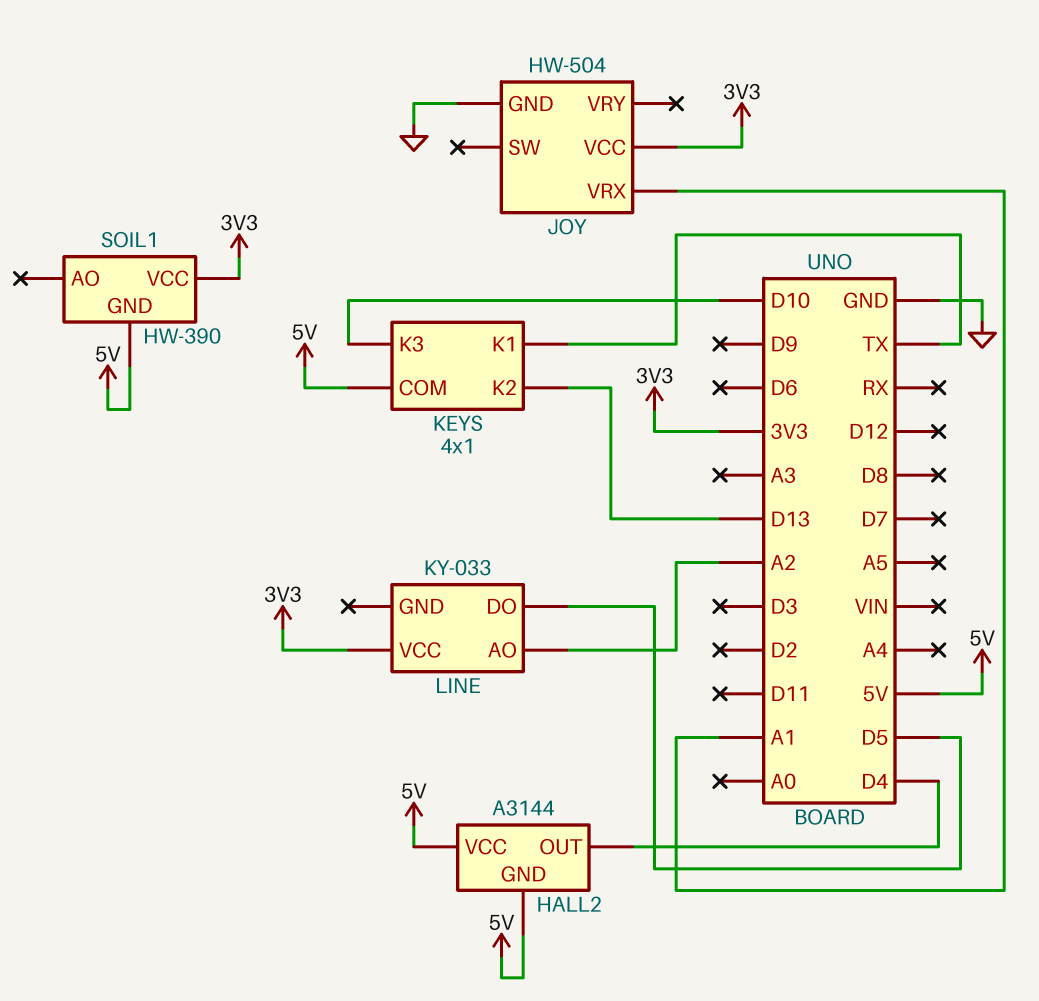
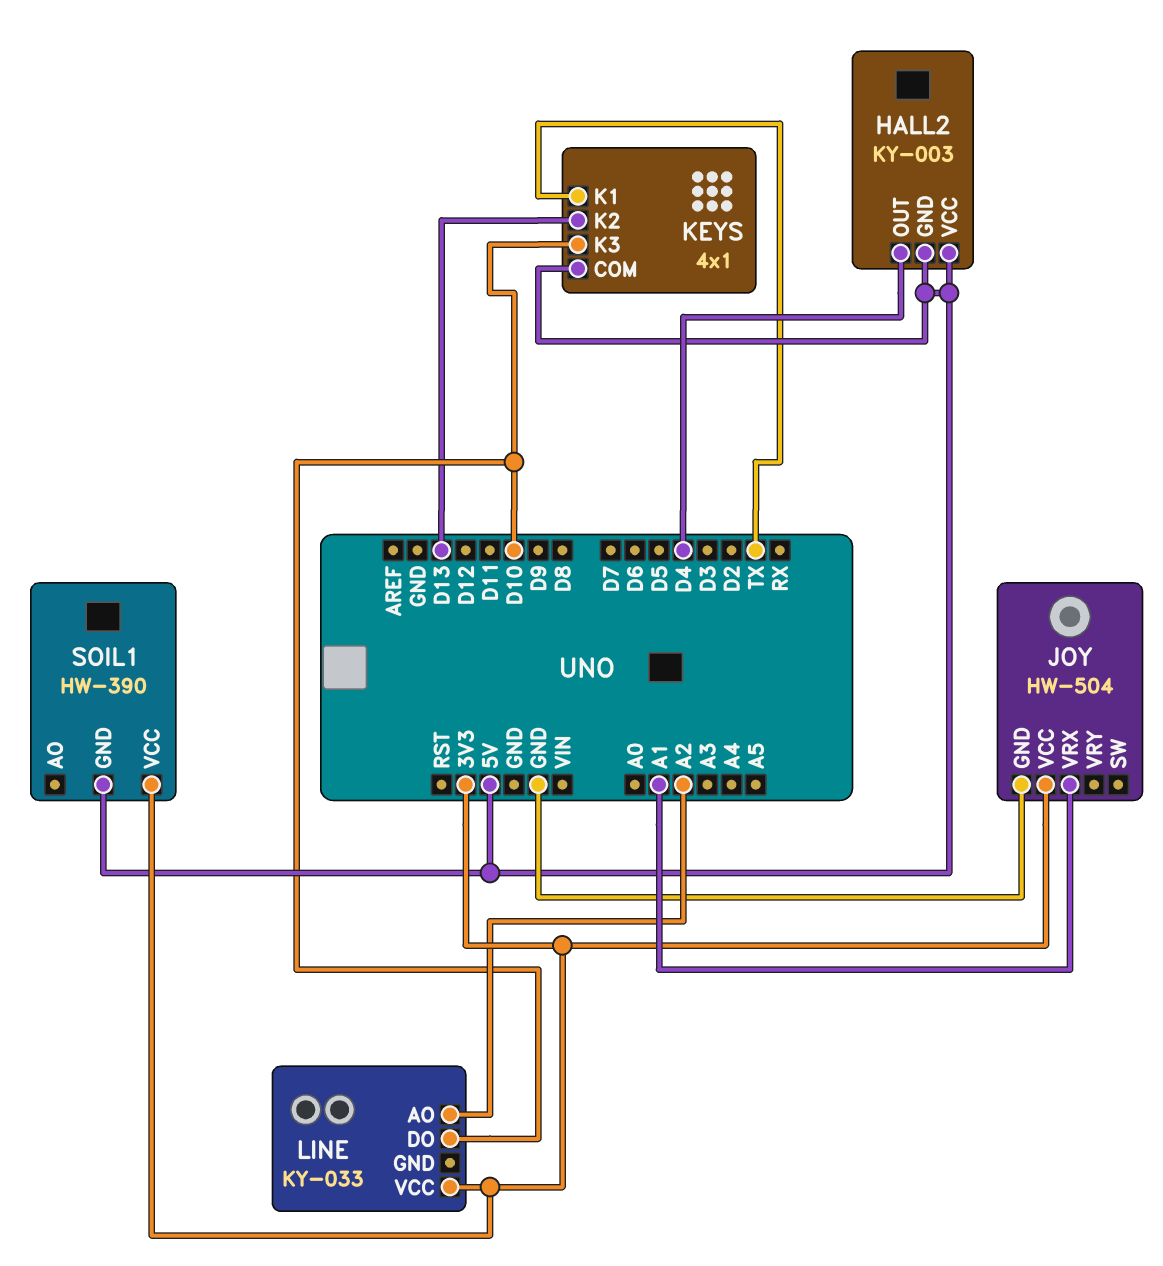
HALL2: A3144 -> KY-003
LINE pin DO: D5 -> D10

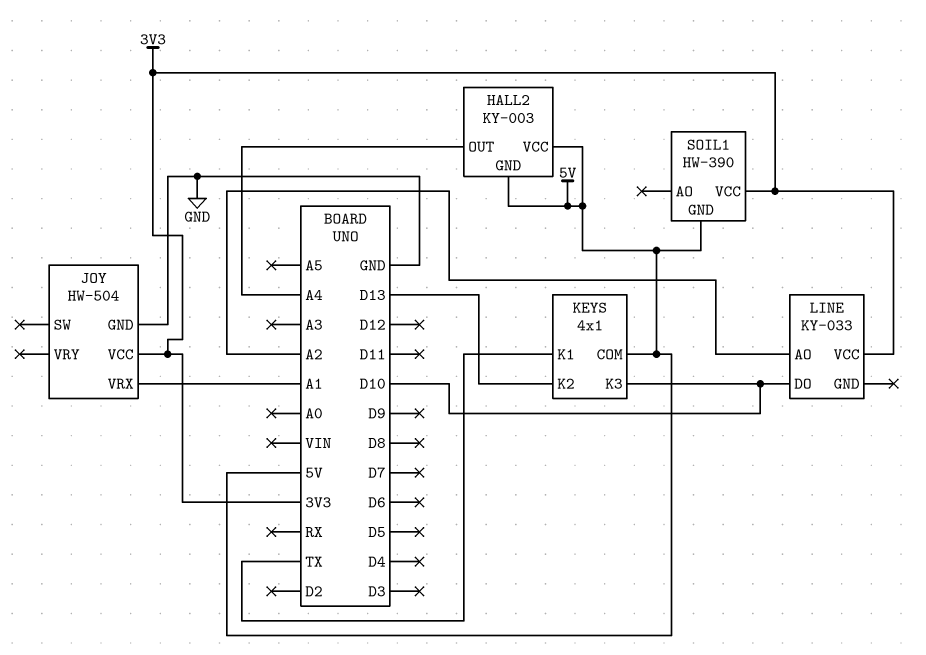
HALL2 pin OUT: D4 -> A4

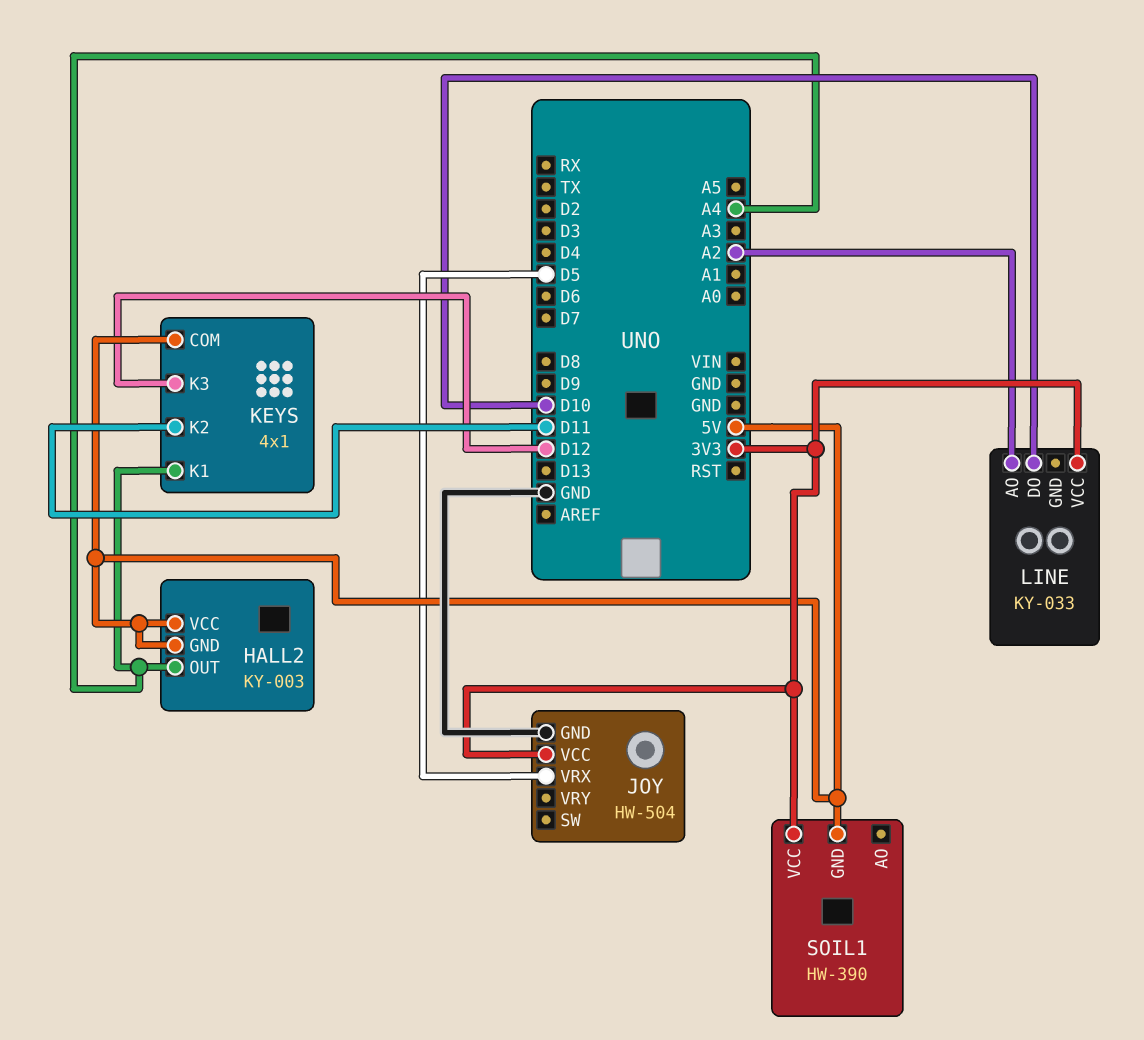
JOY pin VRX: A1 -> D5
KEYS pin K1: TX -> A4
KEYS pin K2: D13 -> D11
KEYS pin K3: D10 -> D12

